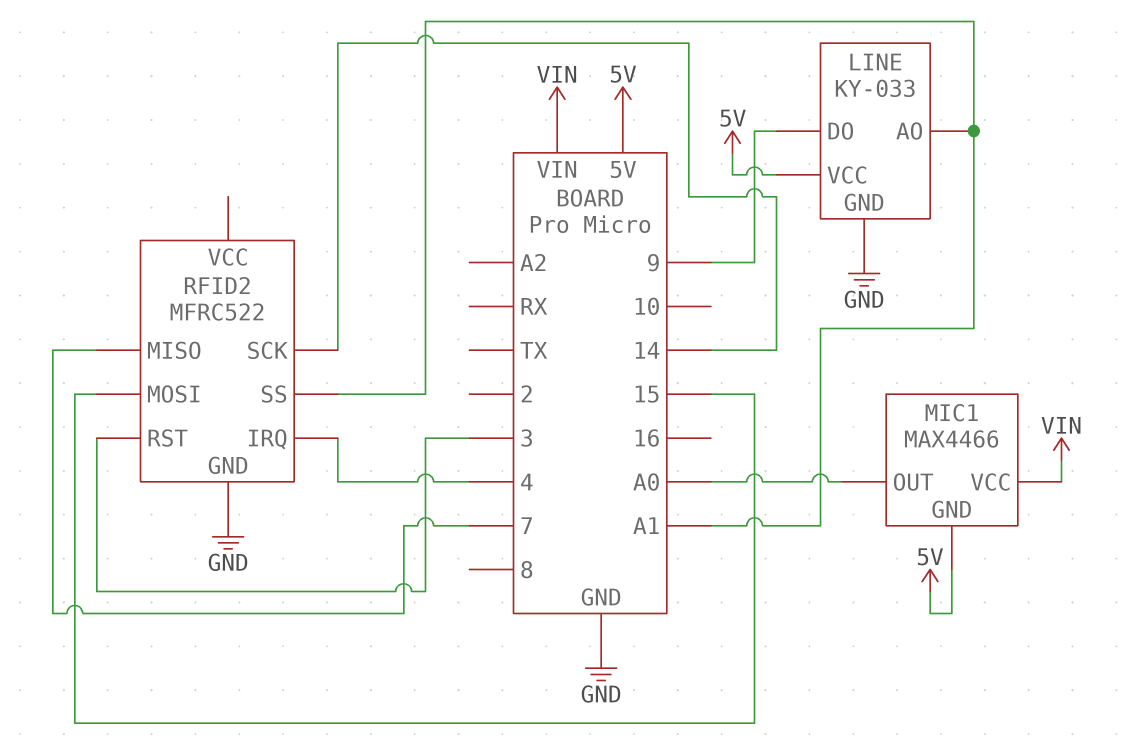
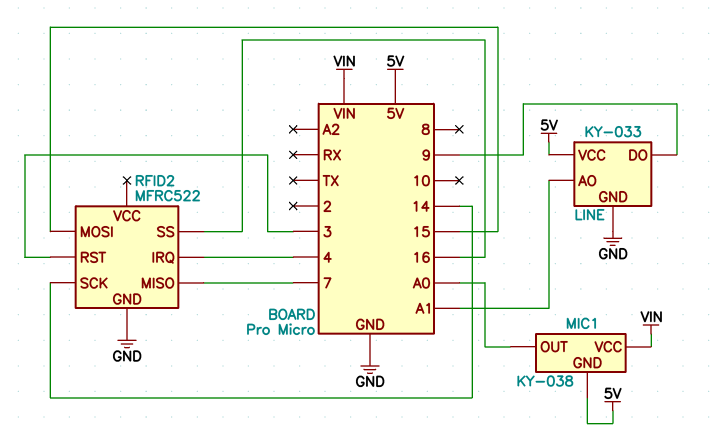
MIC1: MAX4466 -> KY-038
RFID2 pin SS: A1 -> 16

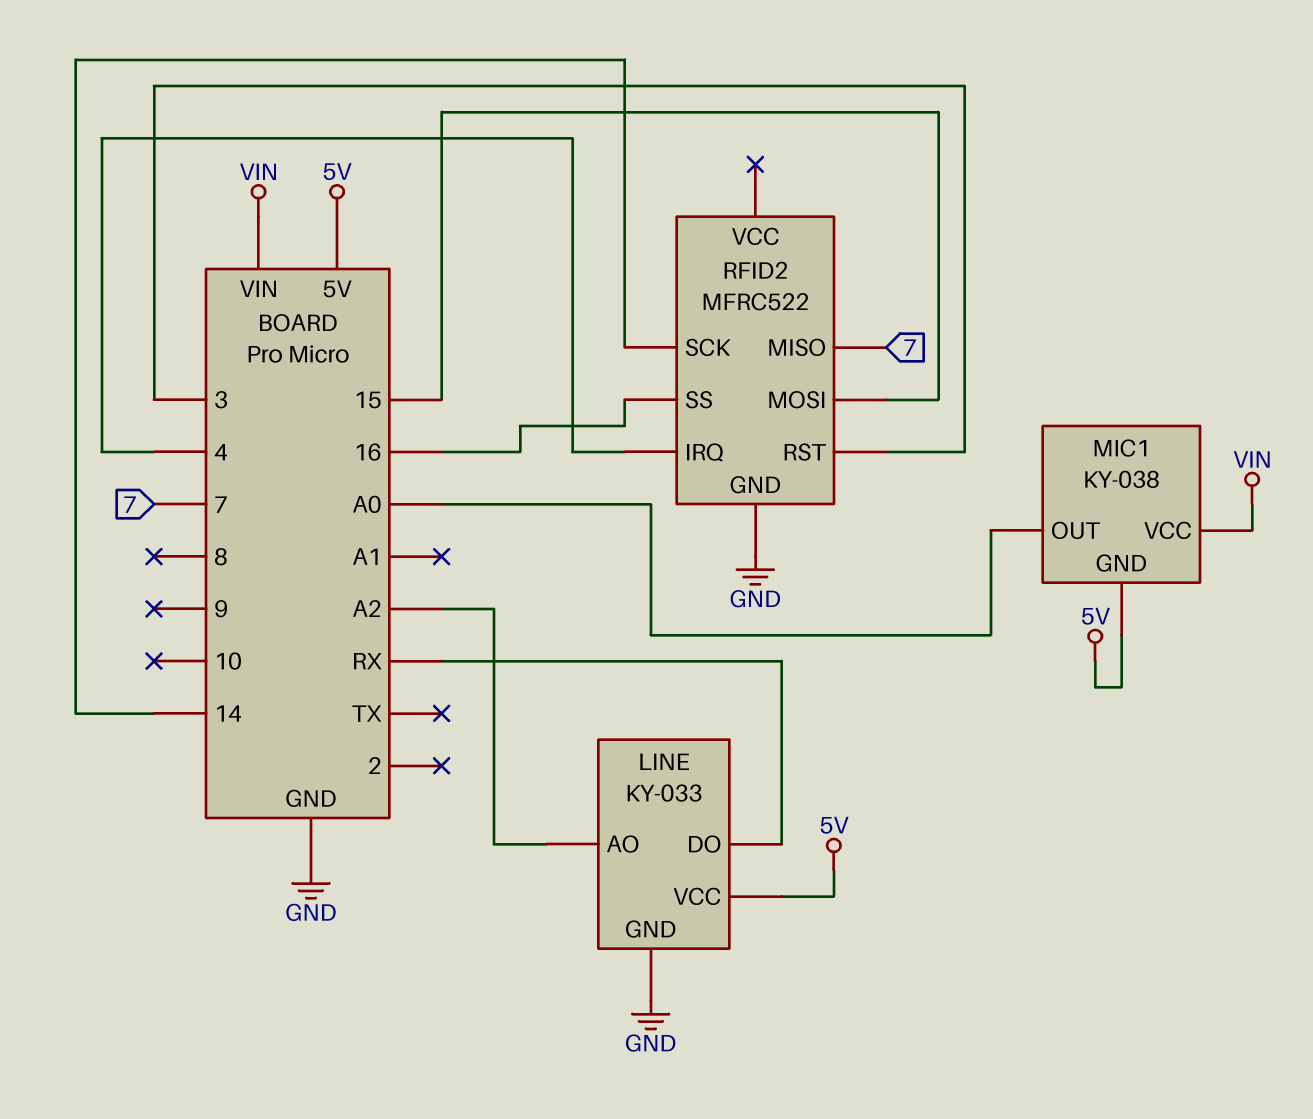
LINE pin AO: A1 -> A2
LINE pin DO: 9 -> RX

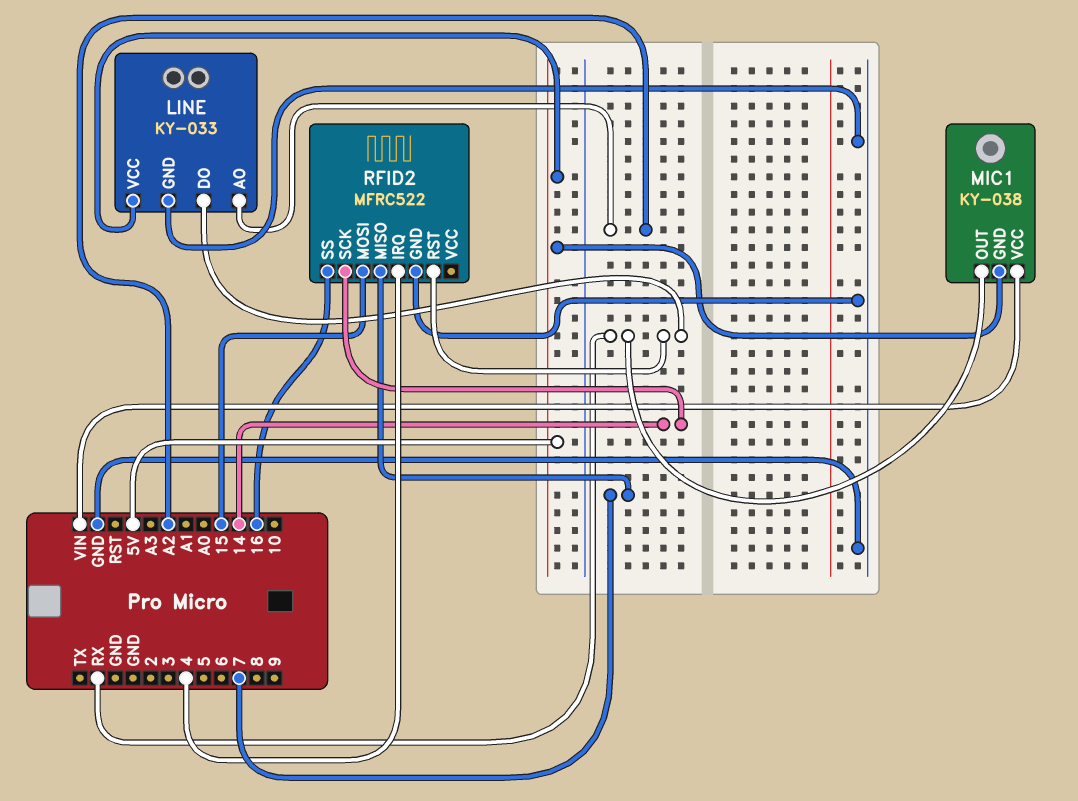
MIC1 pin OUT: A0 -> RX
RFID2 pin RST: 3 -> RX

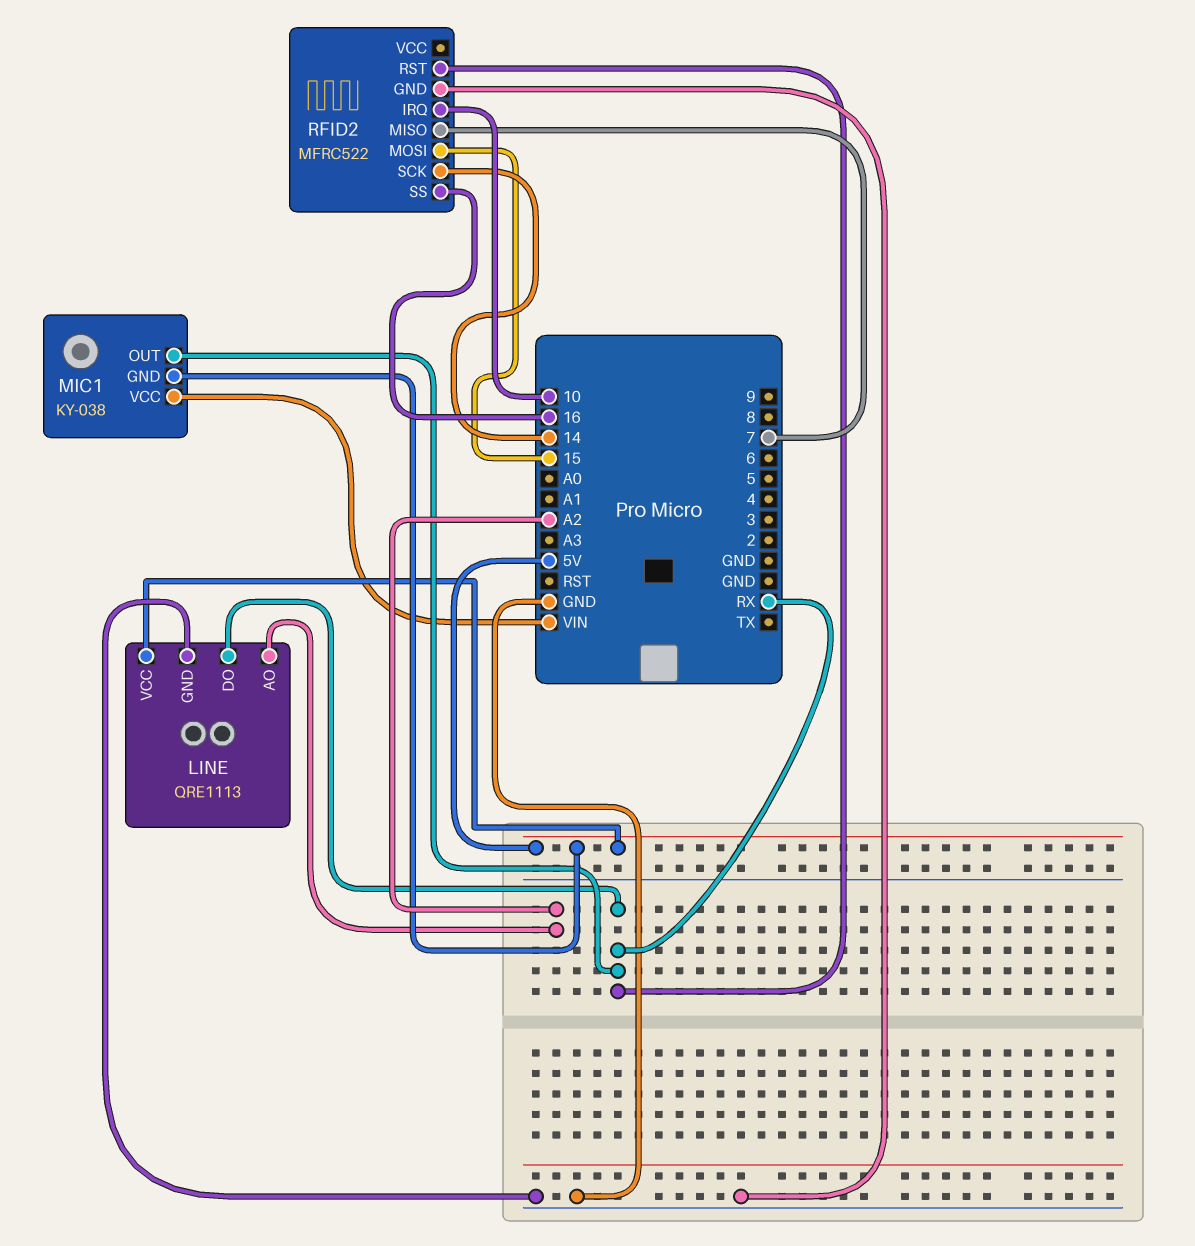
LINE: KY-033 -> QRE1113
RFID2 pin IRQ: 4 -> 10

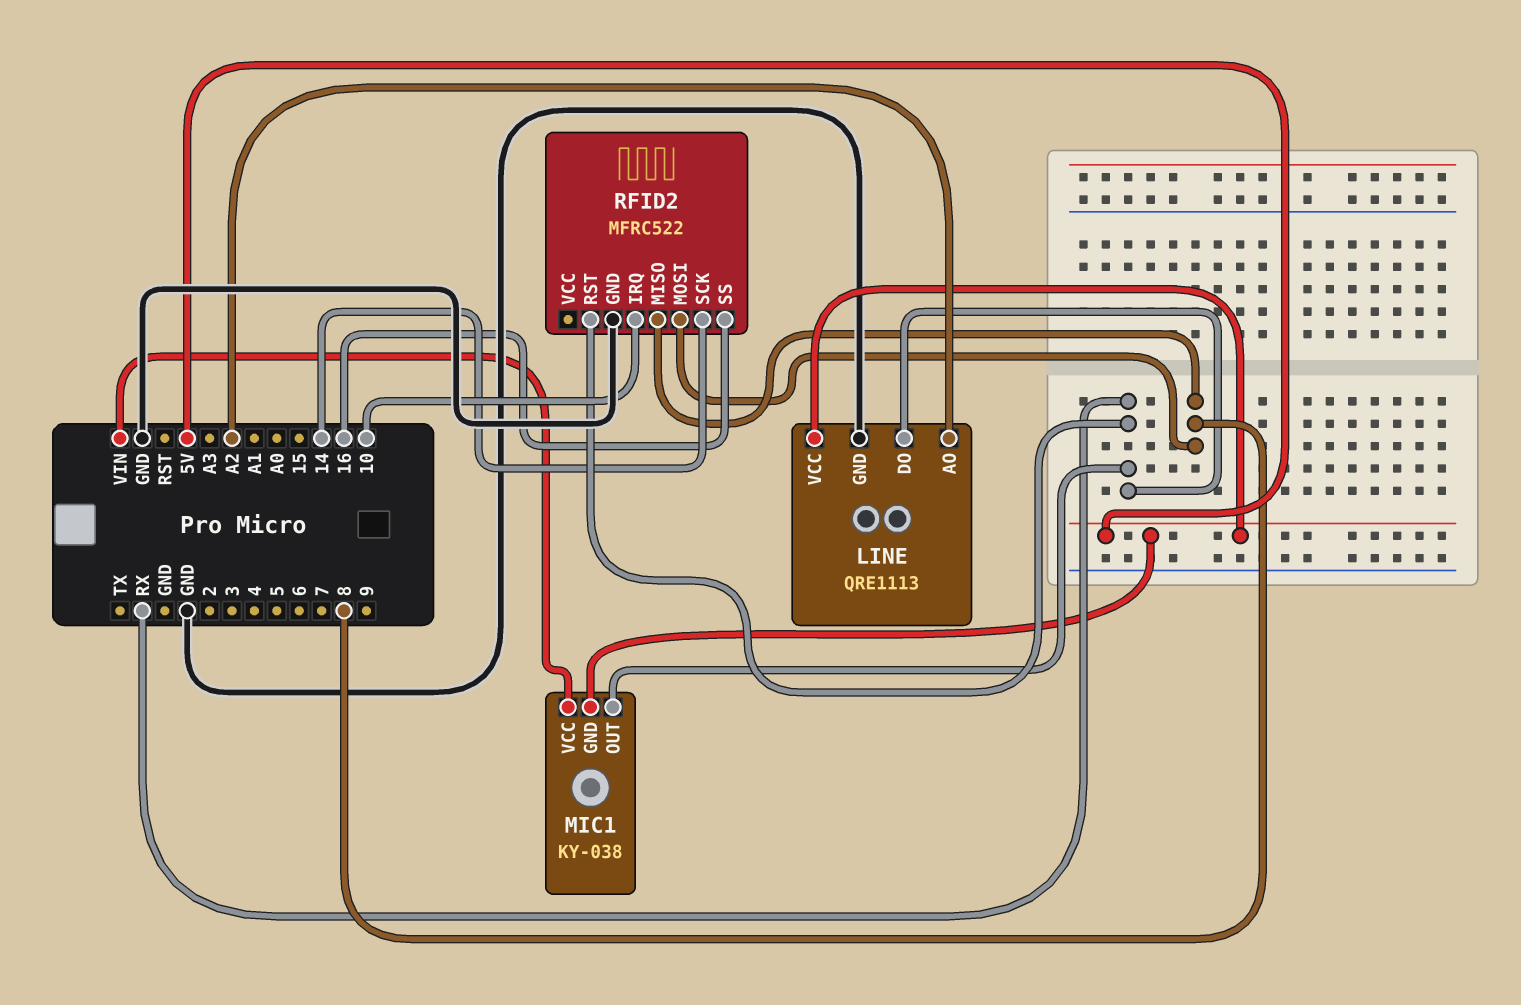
RFID2 pin MISO: 7 -> 8
RFID2 pin MOSI: 15 -> 8

